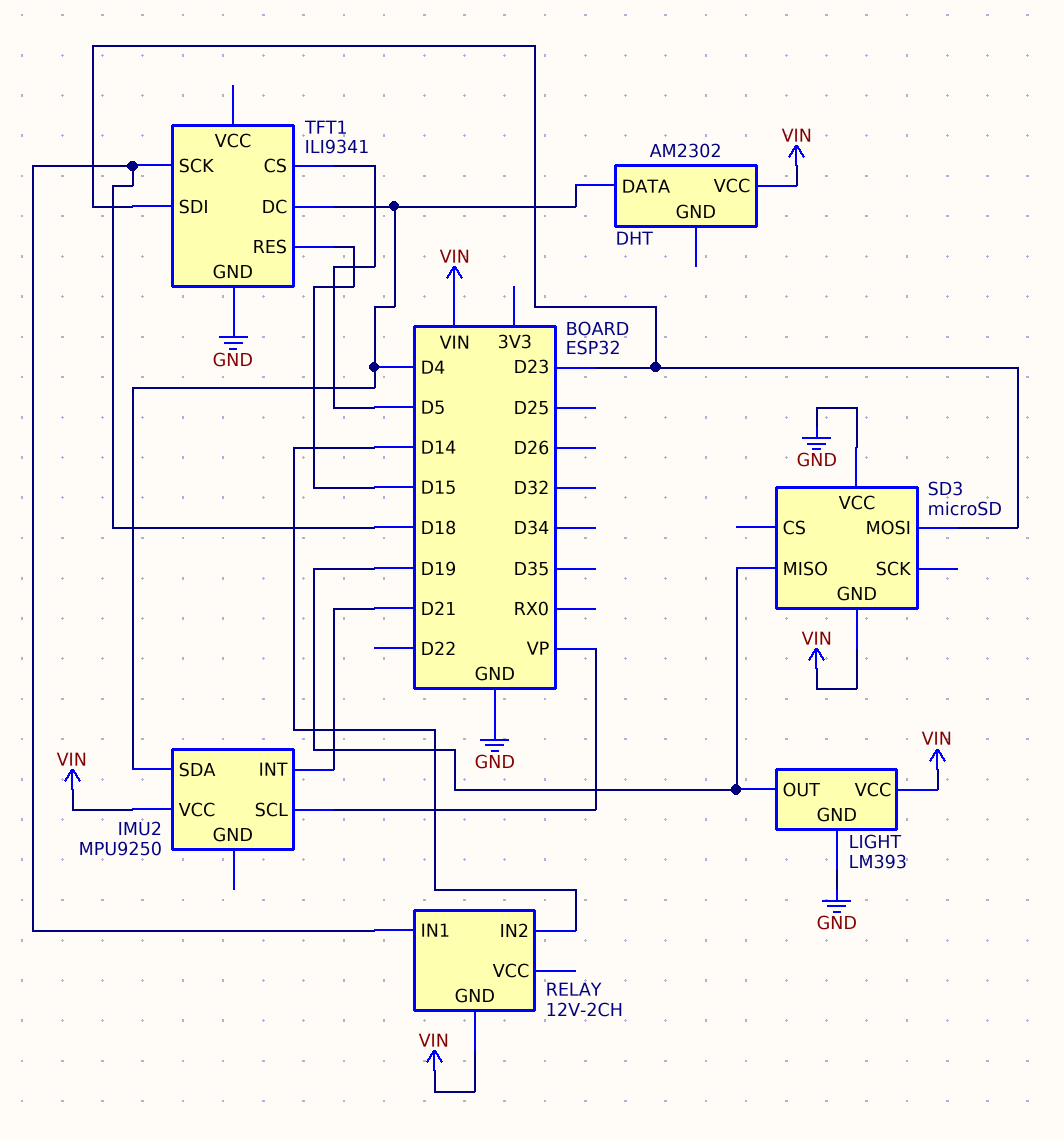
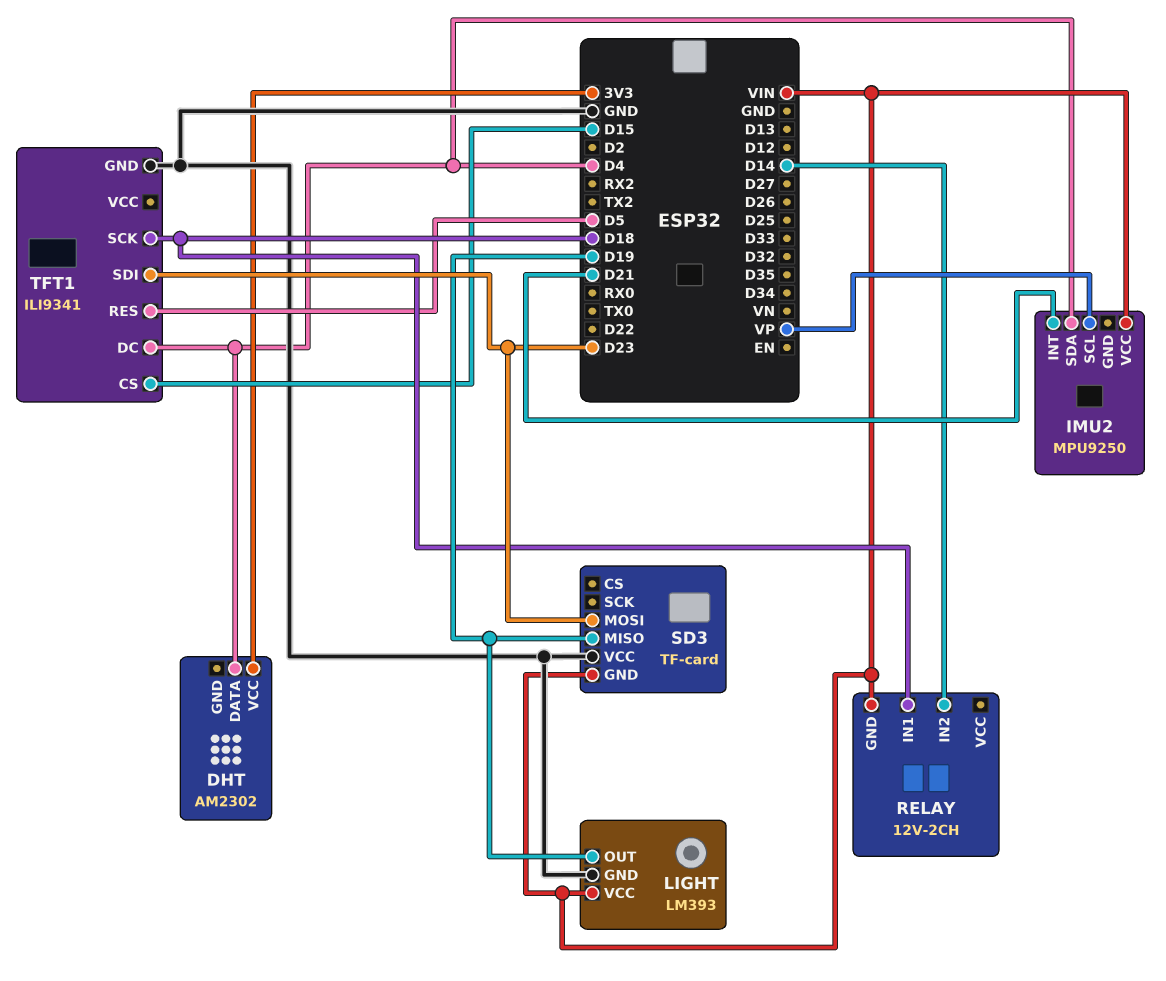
DHT pin VCC: VIN -> 3V3
SD3: microSD -> TF-card
TFT1 pin CS: D5 -> D15
TFT1 pin RES: D15 -> D5

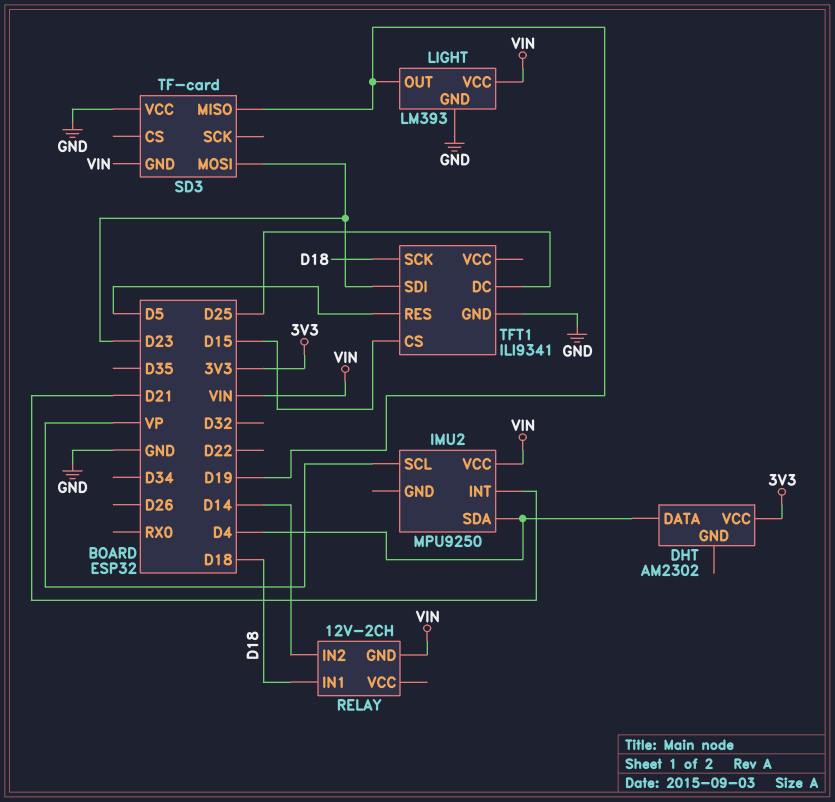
TFT1 pin DC: D4 -> D25

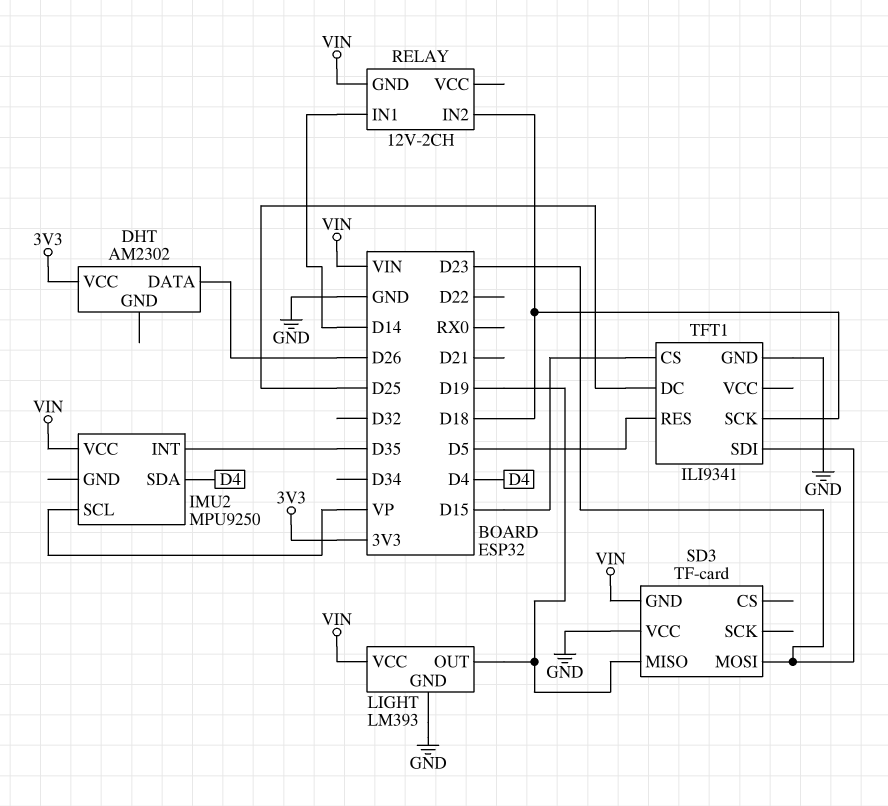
DHT pin DATA: D4 -> D26
IMU2 pin INT: D21 -> D35
RELAY pin IN1: D18 -> D14
RELAY pin IN2: D14 -> D18

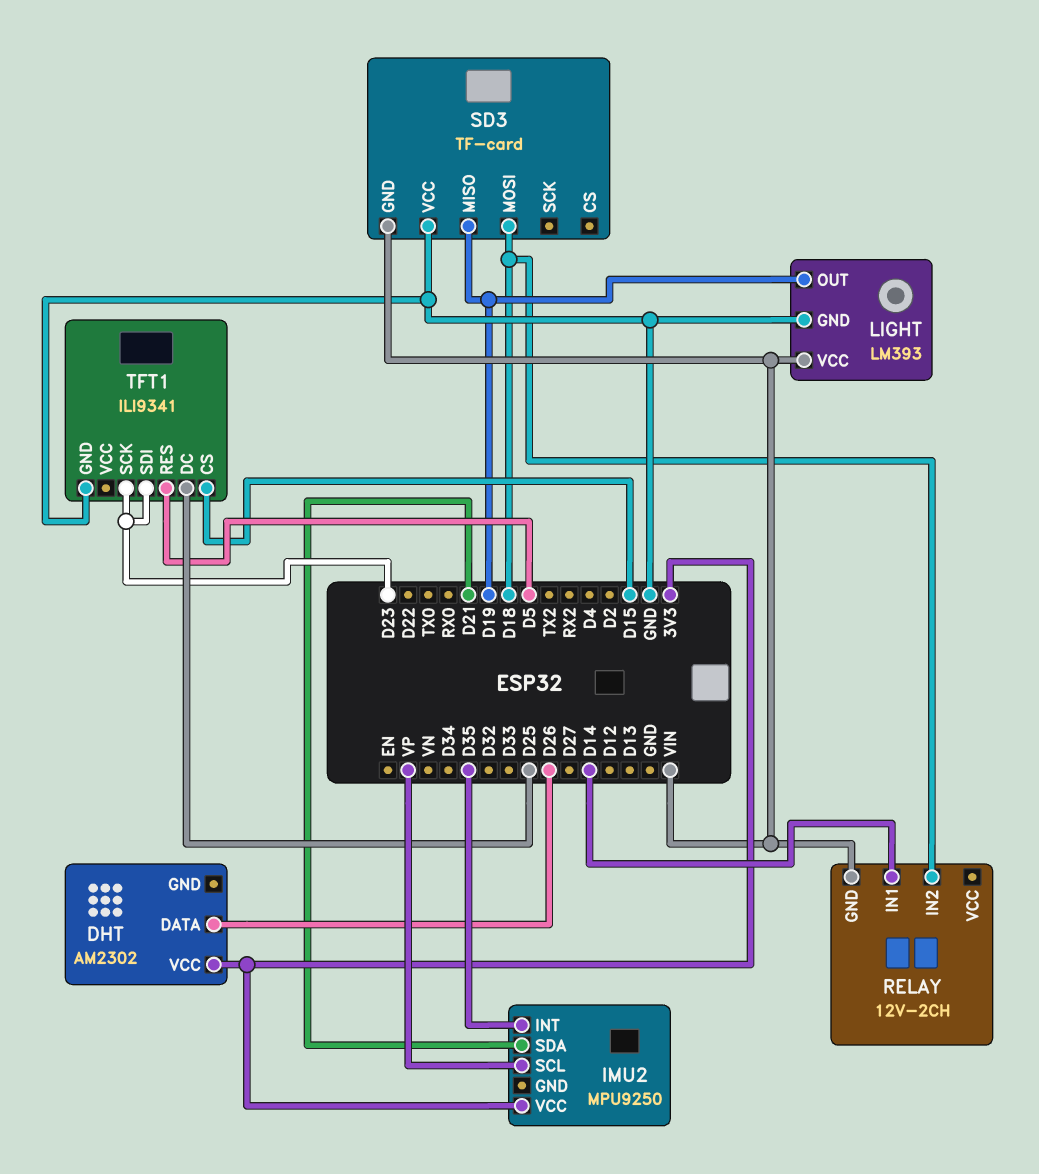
IMU2 pin SDA: D4 -> D21
IMU2 pin VCC: VIN -> 3V3
SD3 pin MOSI: D23 -> D18
TFT1 pin SCK: D18 -> D23

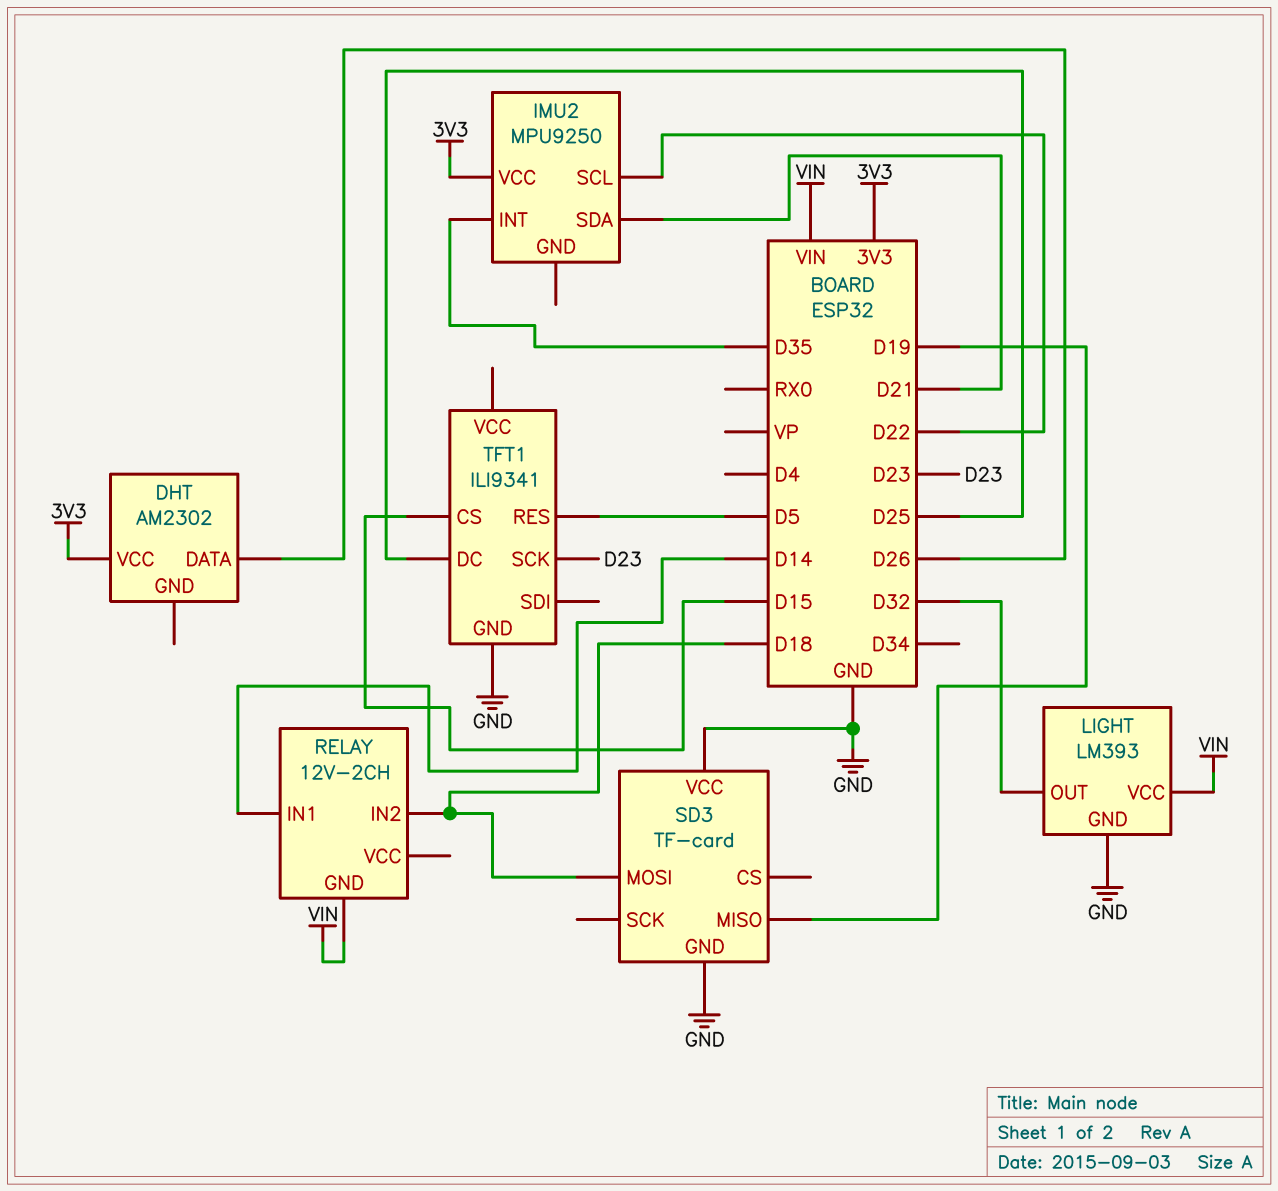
IMU2 pin SCL: VP -> D22
LIGHT pin OUT: D19 -> D32
SD3 pin GND: VIN -> GND
TFT1 pin SDI: D23 -> none

